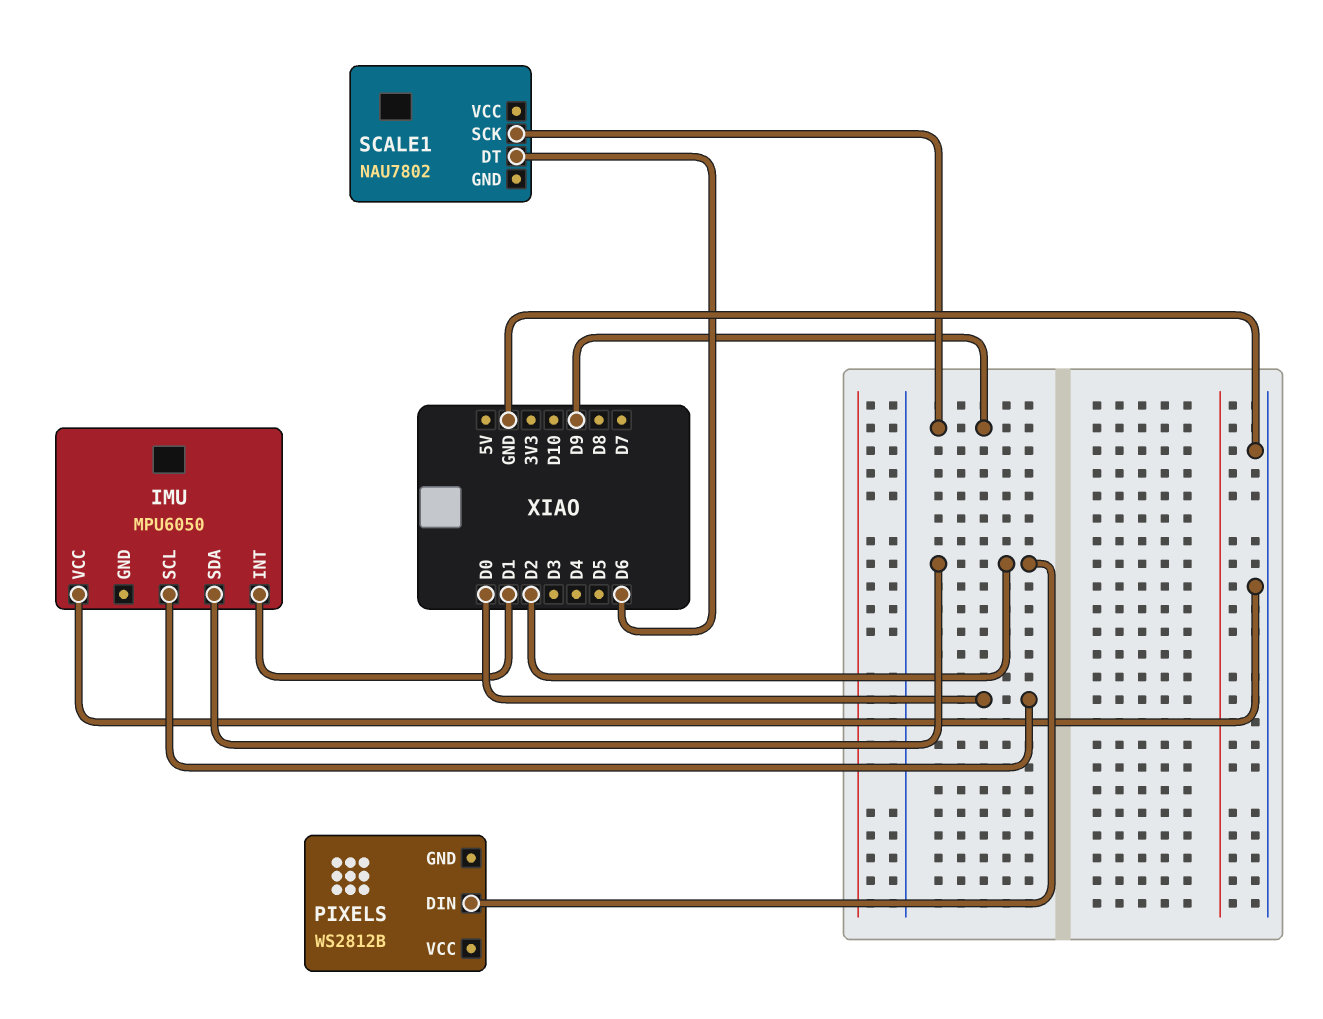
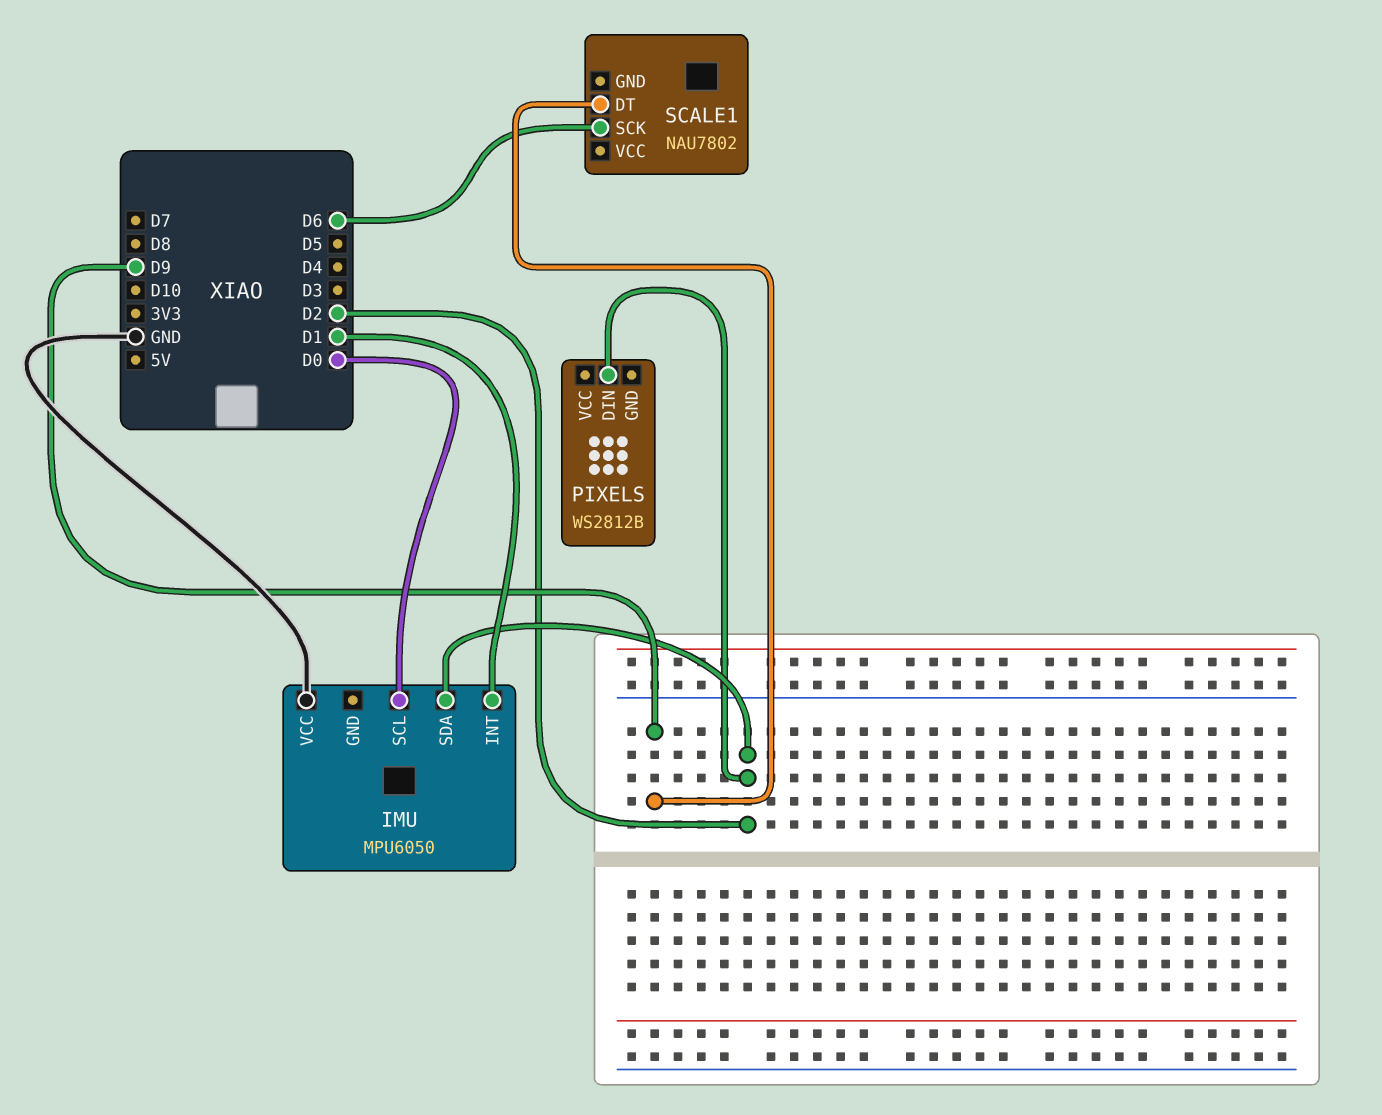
SCALE1 pin DT: D6 -> D9
SCALE1 pin SCK: D9 -> D6

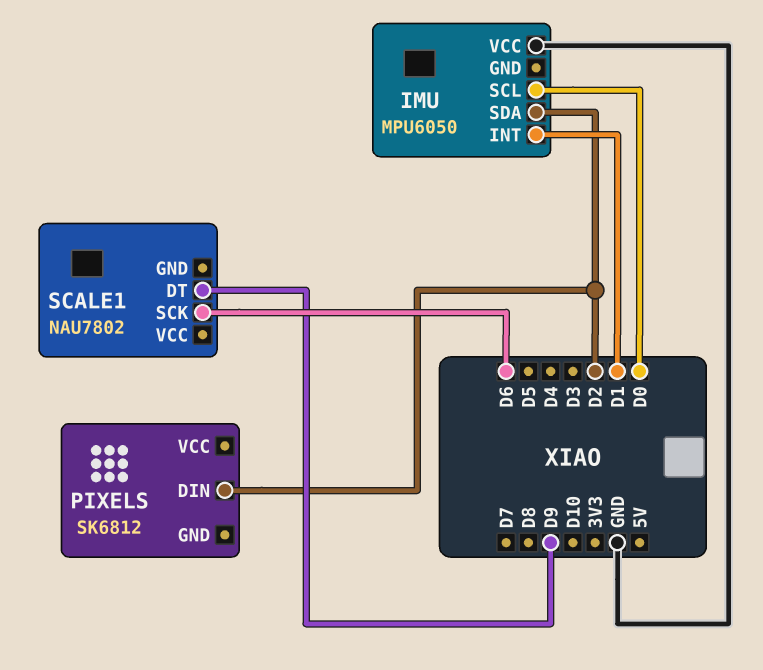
PIXELS: WS2812B -> SK6812

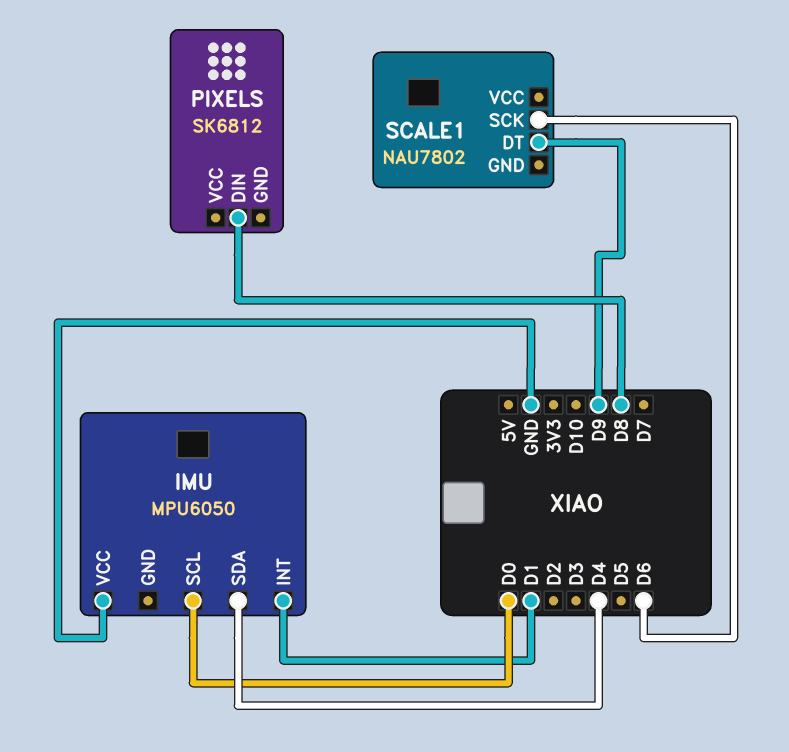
IMU pin SDA: D2 -> D4
PIXELS pin DIN: D2 -> D8

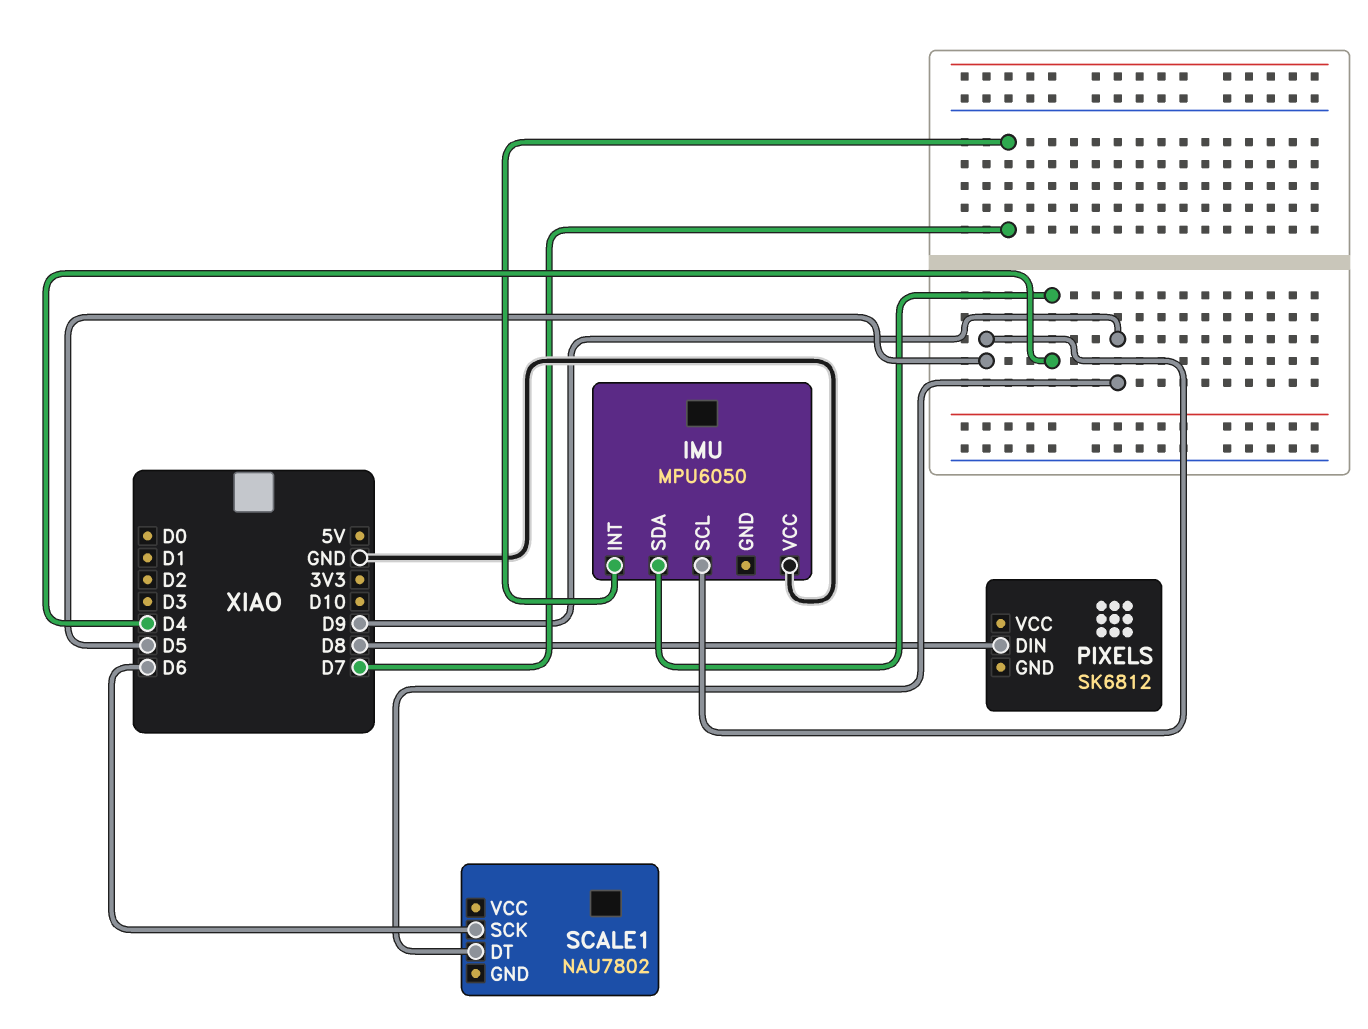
IMU pin INT: D1 -> D7
IMU pin SCL: D0 -> D5

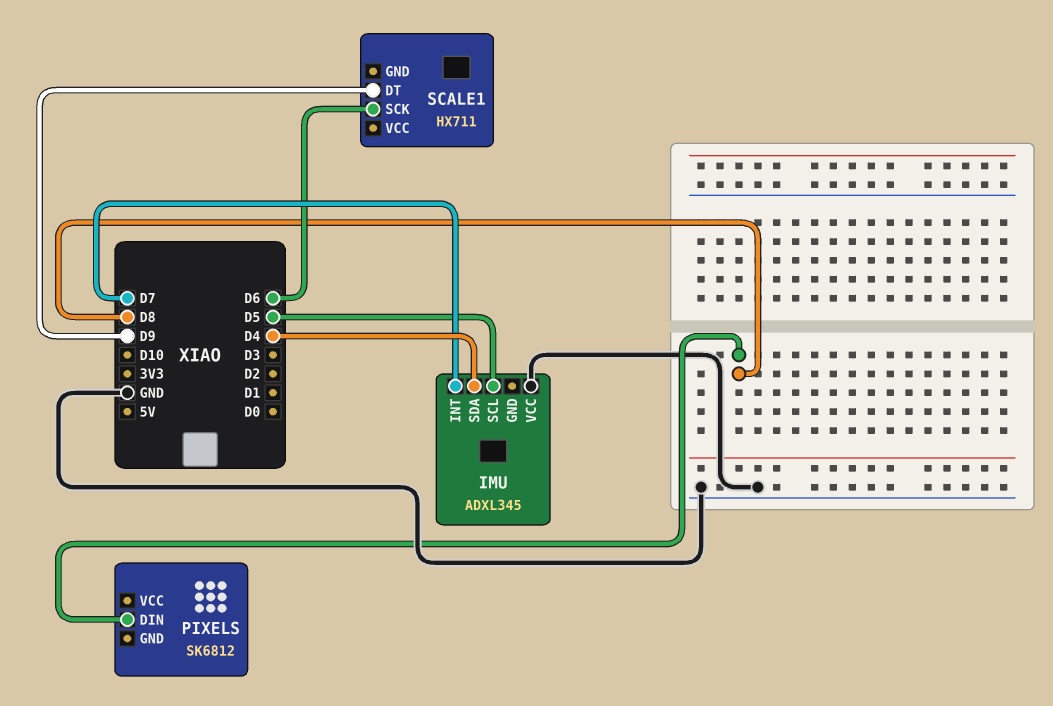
IMU: MPU6050 -> ADXL345
SCALE1: NAU7802 -> HX711

